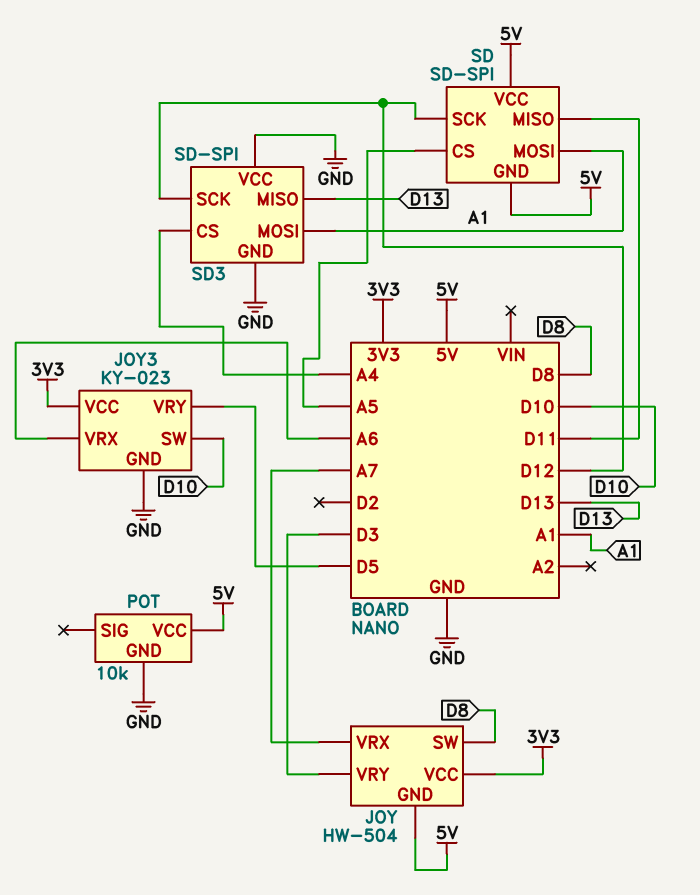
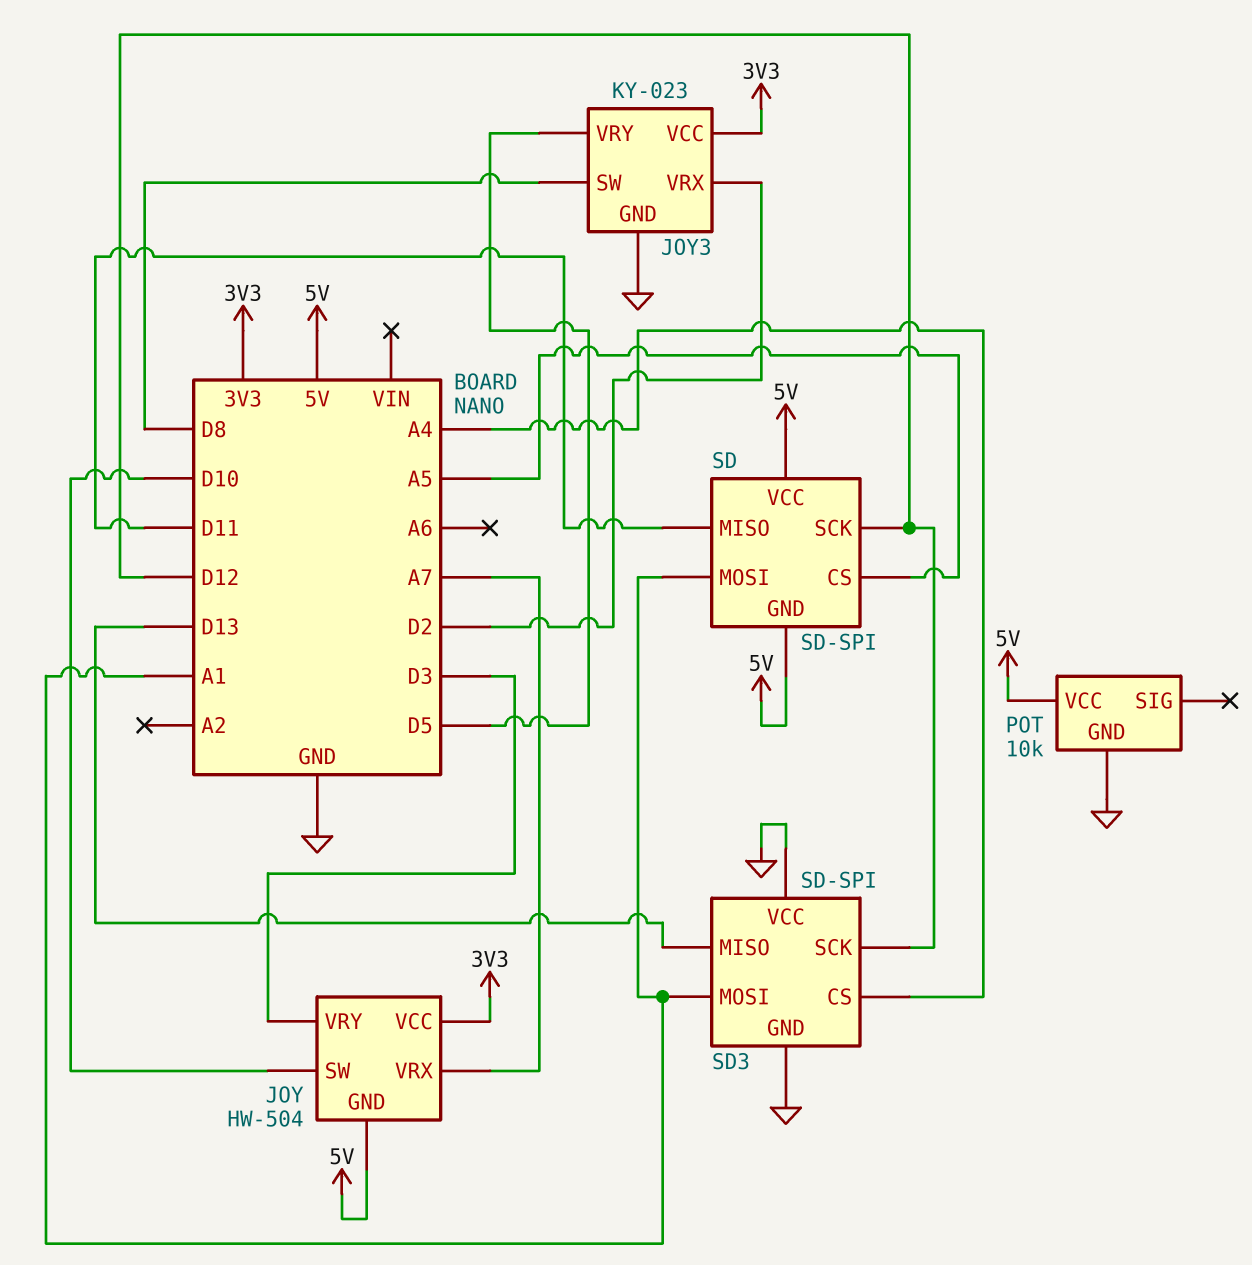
JOY pin SW: D8 -> D10
JOY3 pin SW: D10 -> D8
JOY3 pin VRX: A6 -> D2

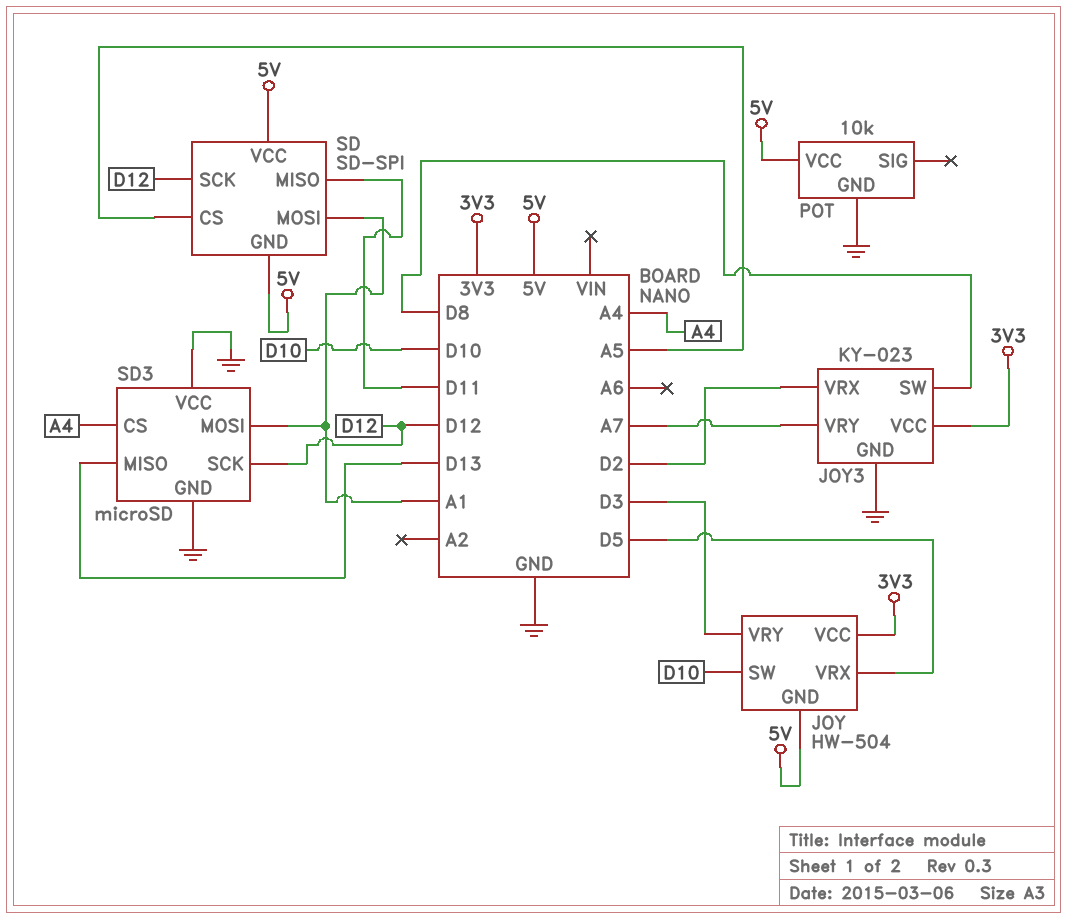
JOY pin VRX: A7 -> D5
JOY3 pin VRY: D5 -> A7
SD3: SD-SPI -> microSD

